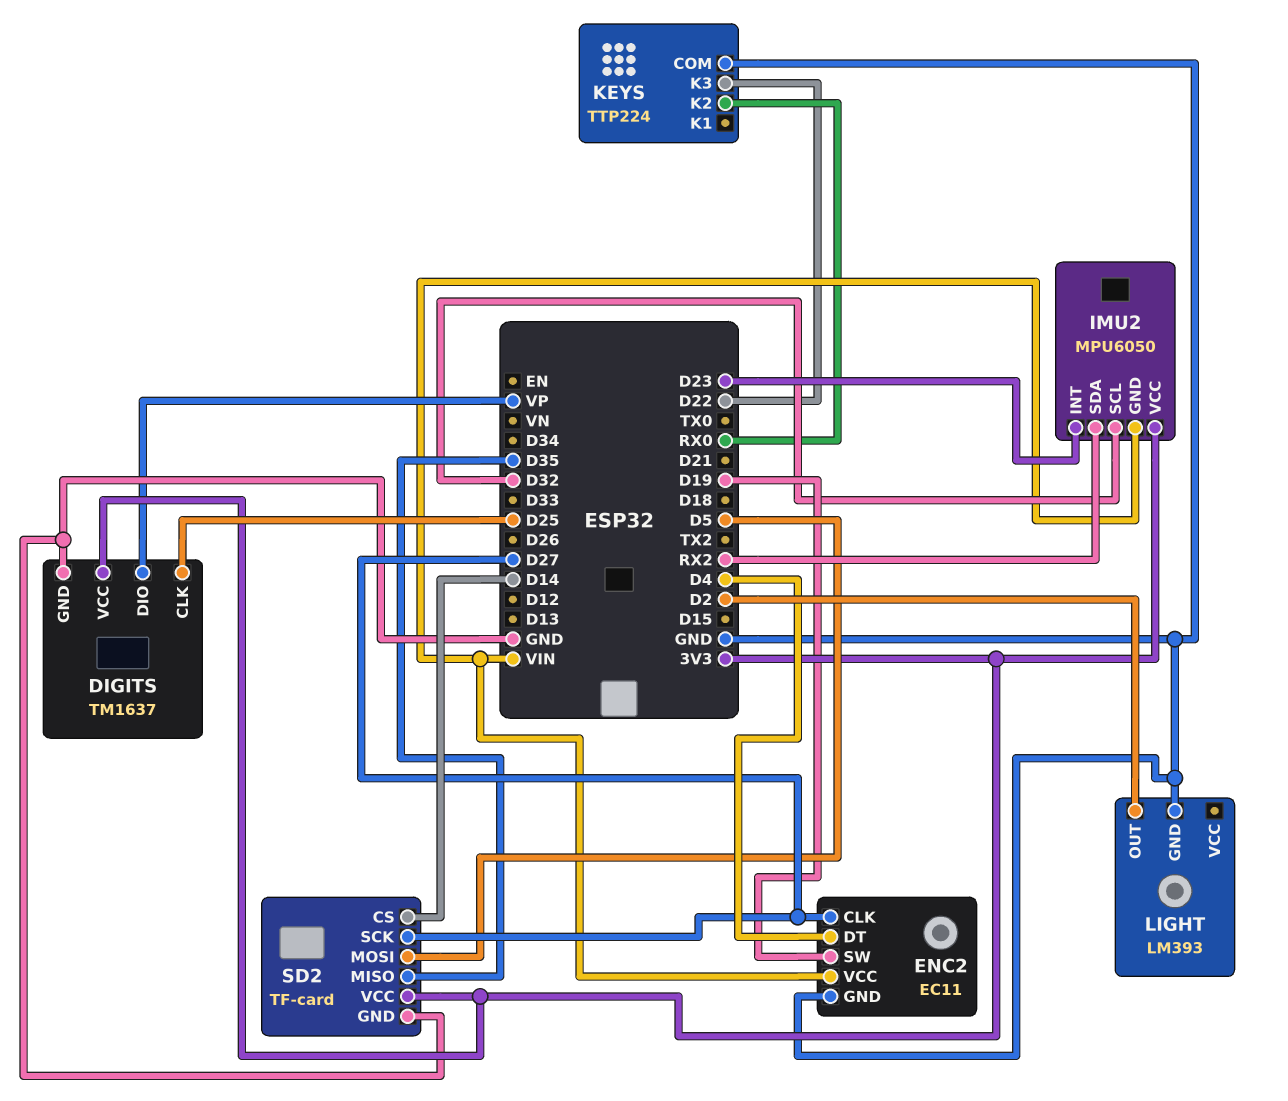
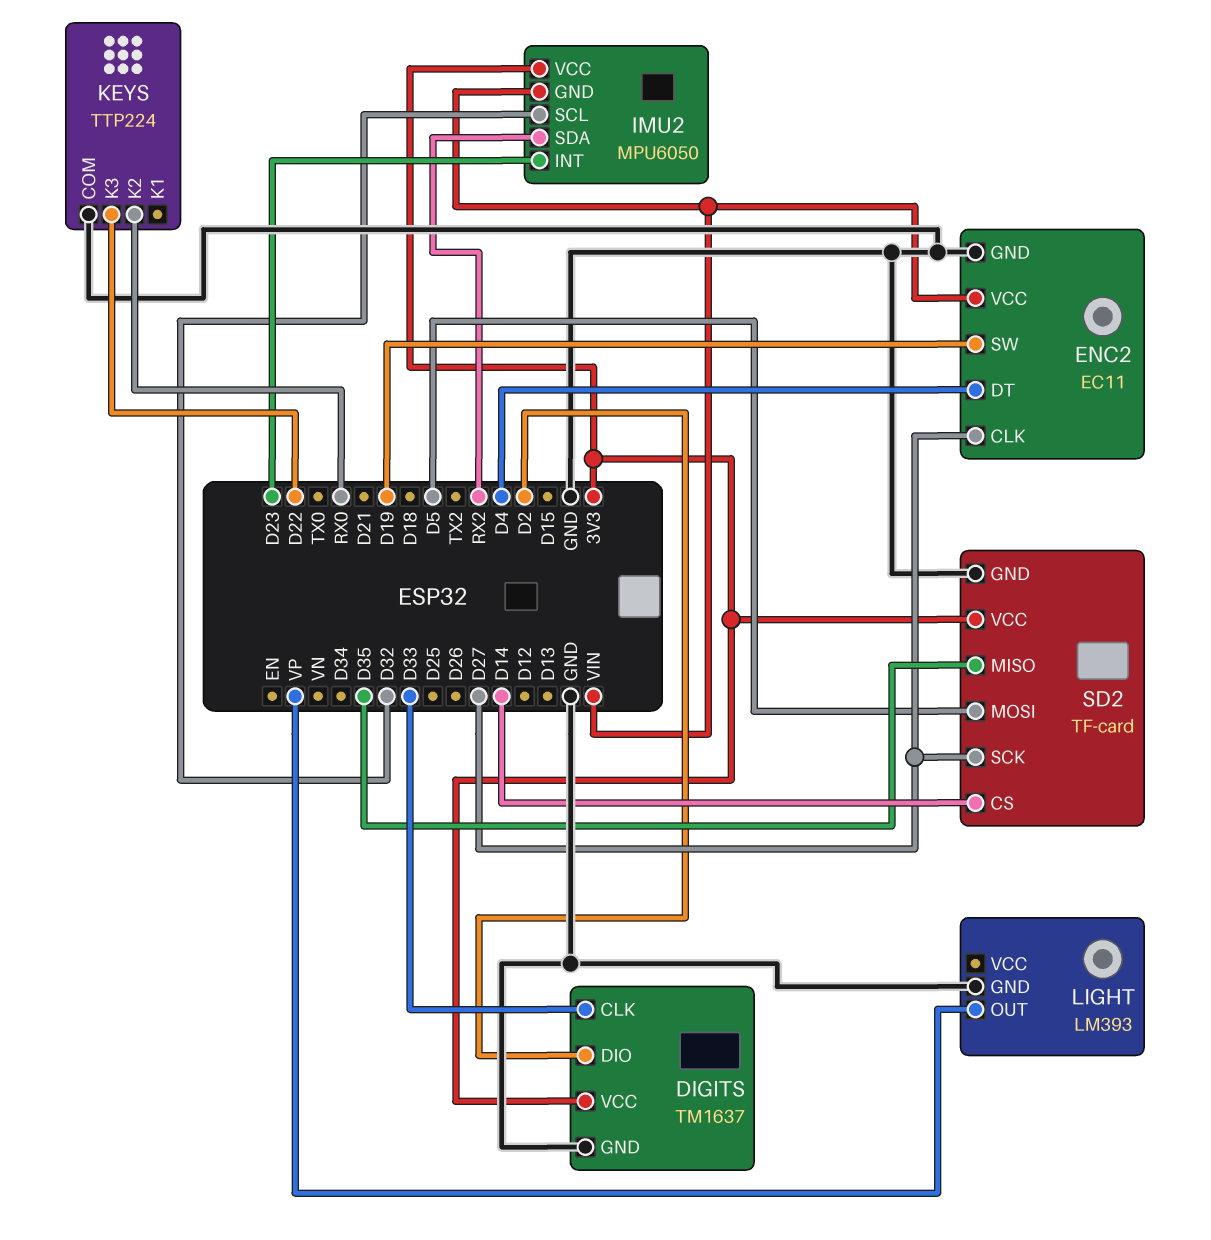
DIGITS pin CLK: D25 -> D33
DIGITS pin DIO: VP -> D2
LIGHT pin OUT: D2 -> VP

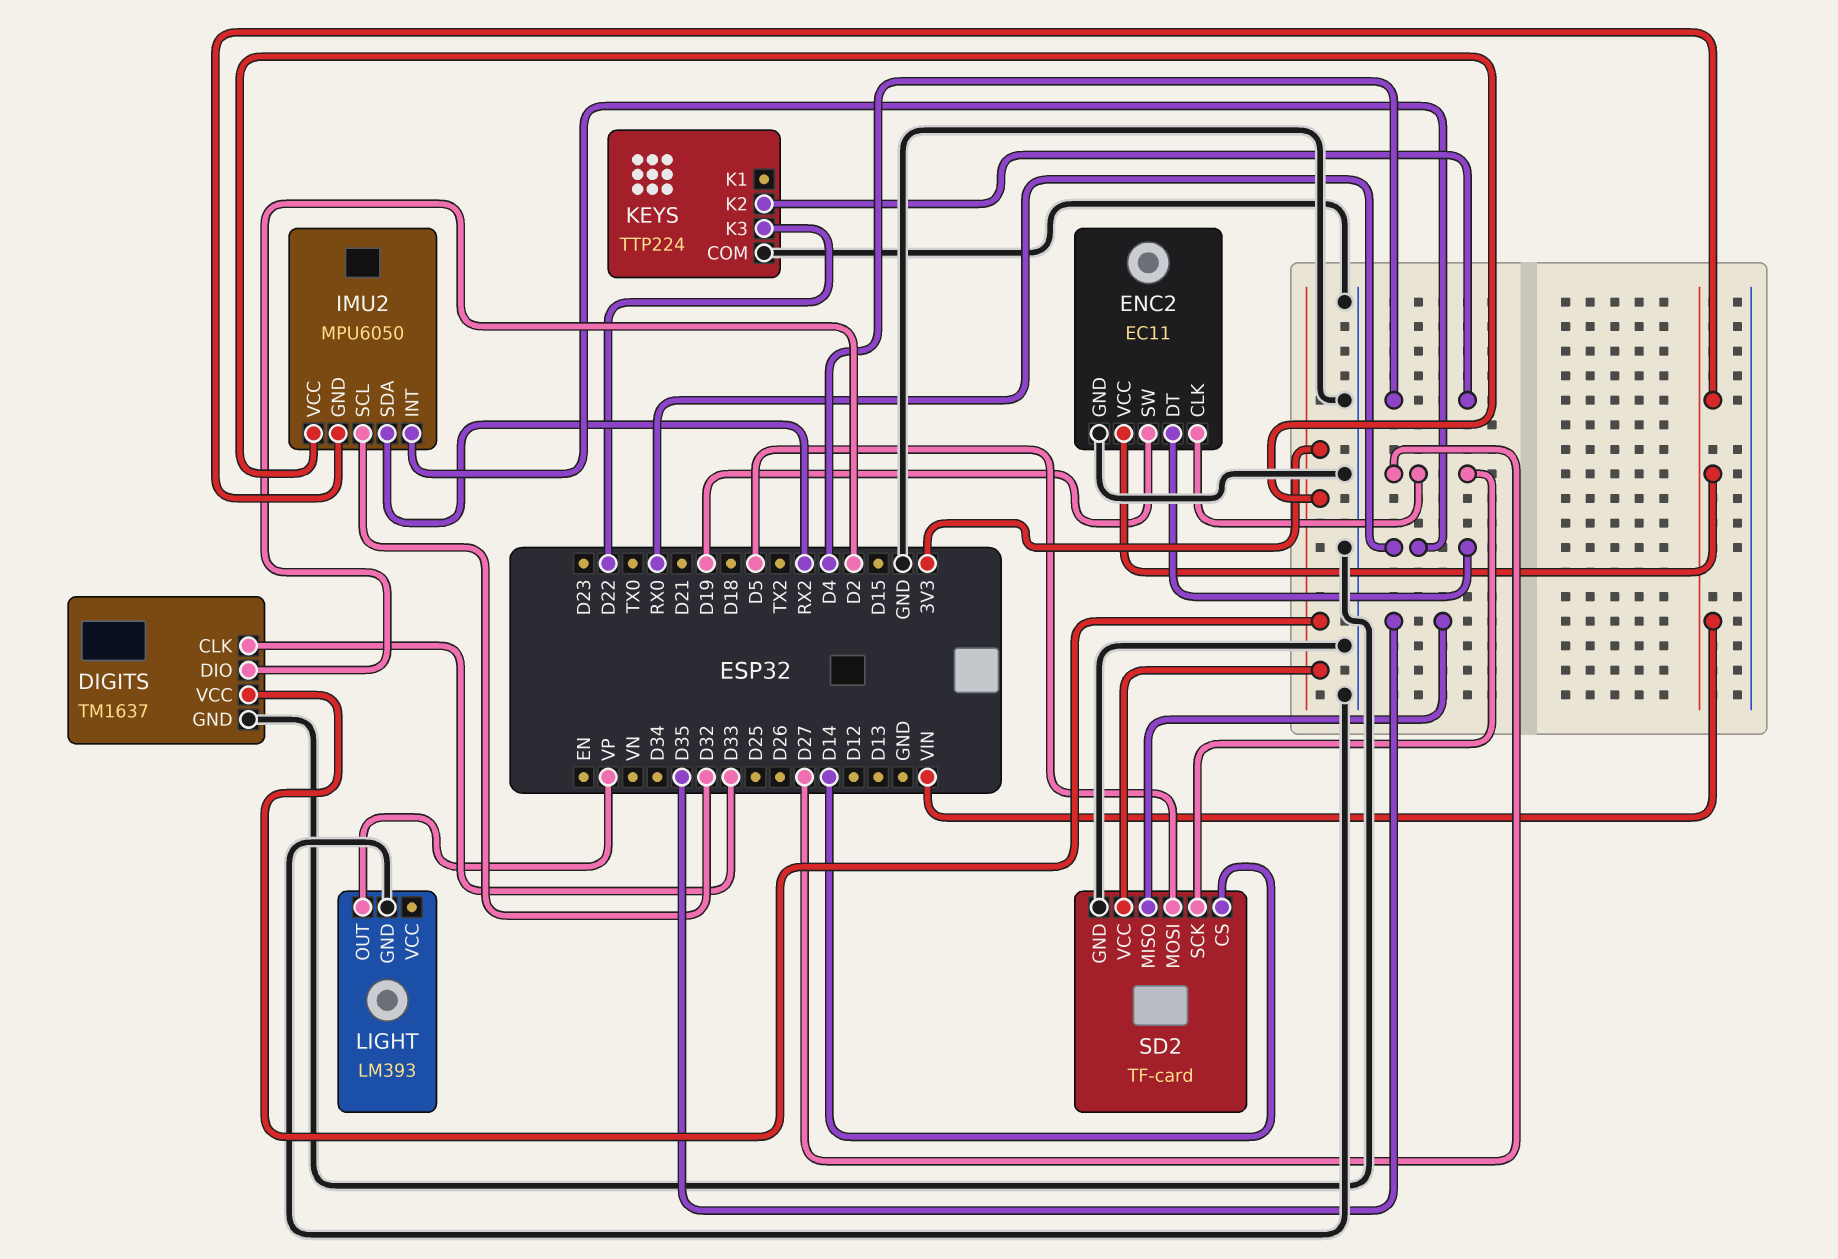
ENC2 pin DT: D4 -> RX0
IMU2 pin INT: D23 -> RX0
KEYS pin K2: RX0 -> D4

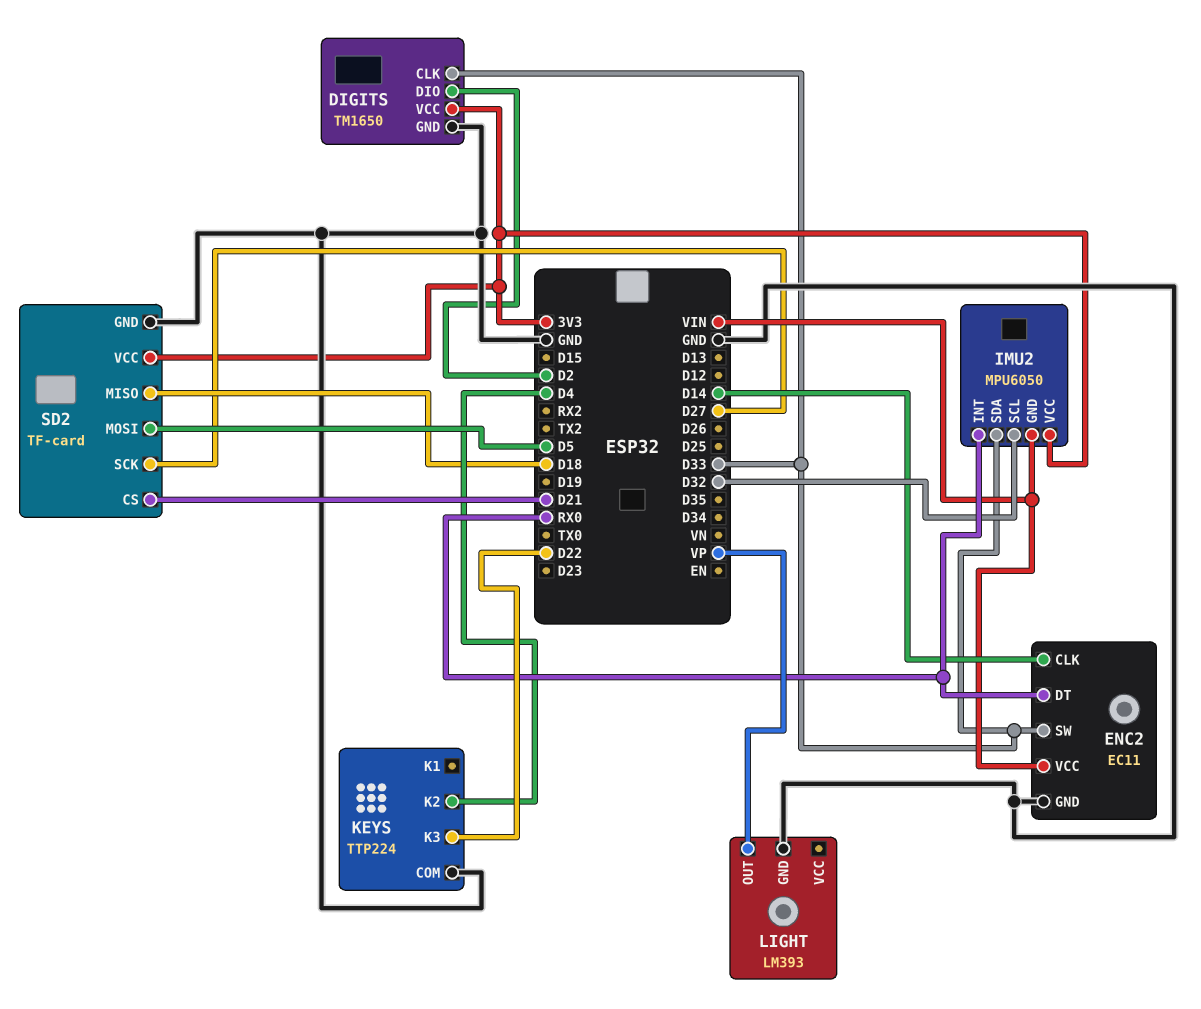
DIGITS: TM1637 -> TM1650
ENC2 pin CLK: D27 -> D14
ENC2 pin SW: D19 -> D33
IMU2 pin SDA: RX2 -> D33
SD2 pin CS: D14 -> D21
SD2 pin MISO: D35 -> D18

